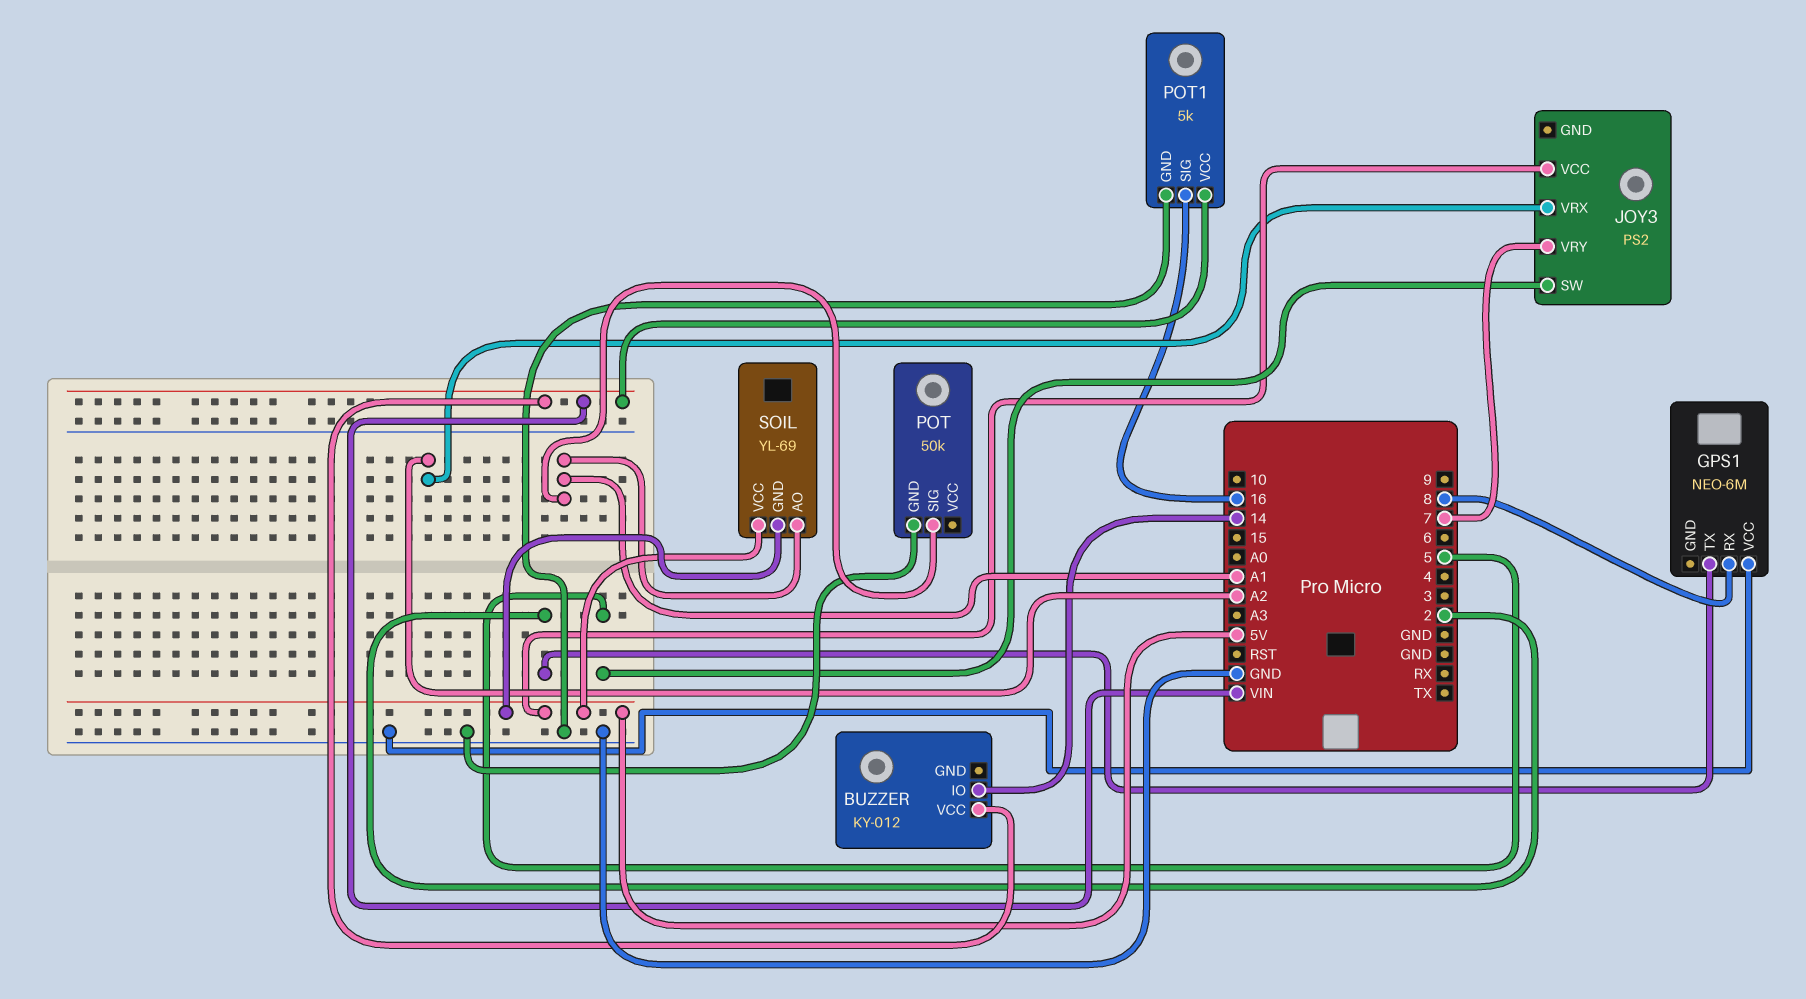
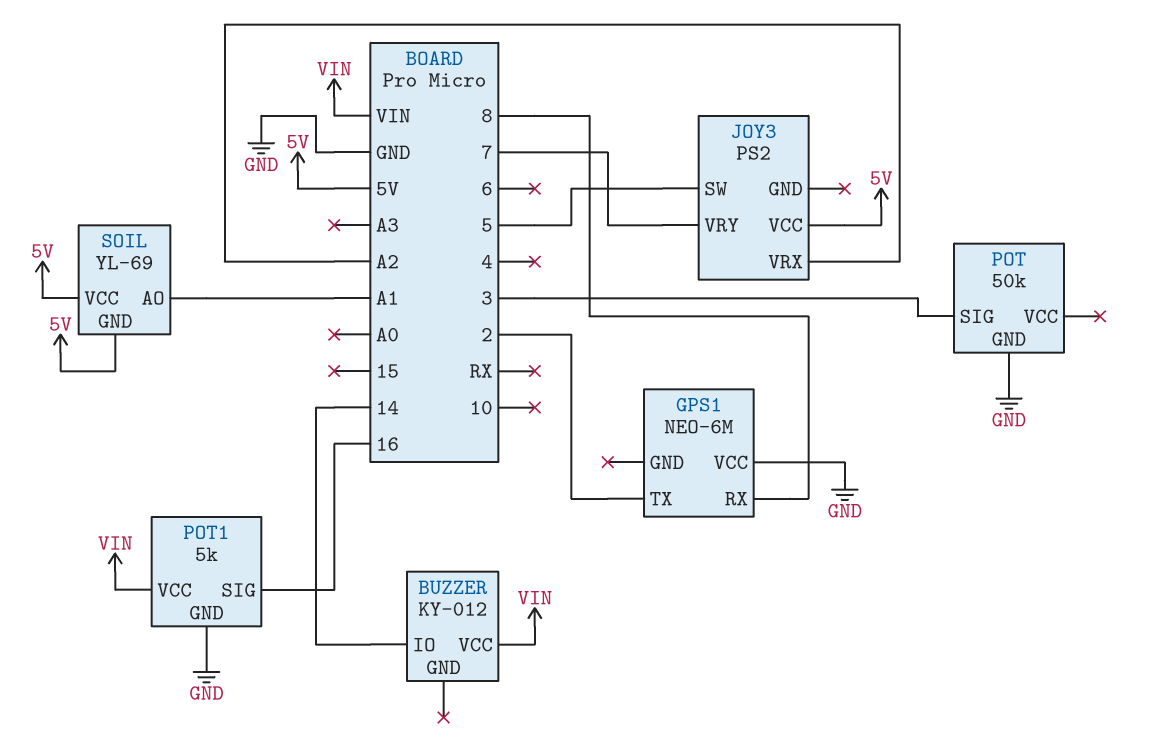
POT pin SIG: A1 -> 3

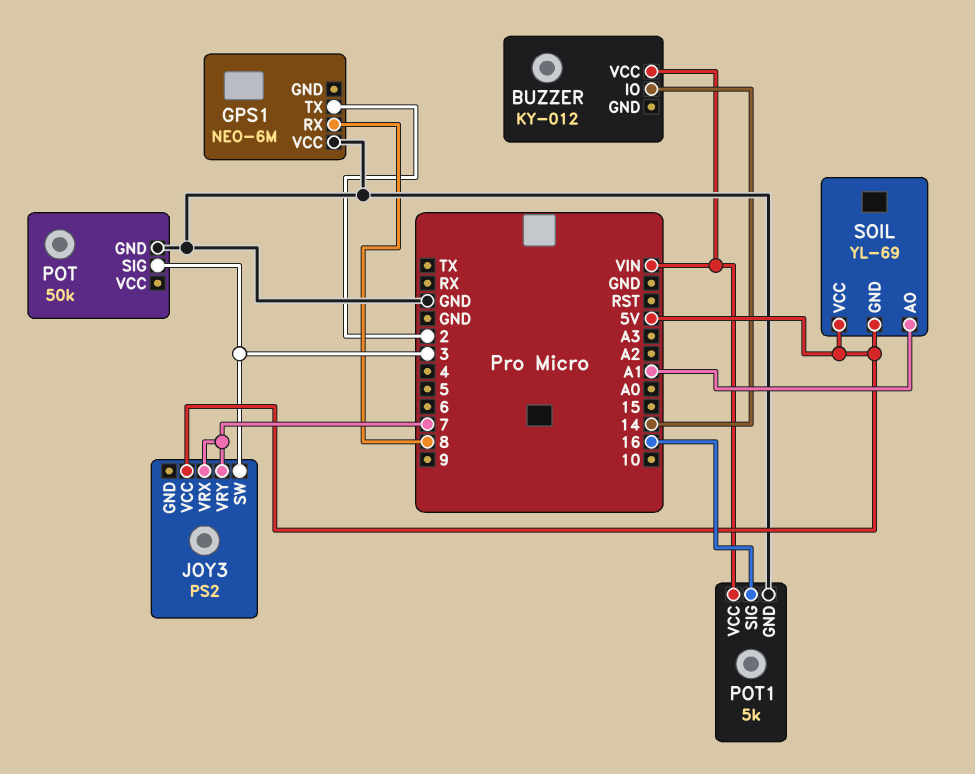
JOY3 pin SW: 5 -> 3
JOY3 pin VRX: A2 -> 7

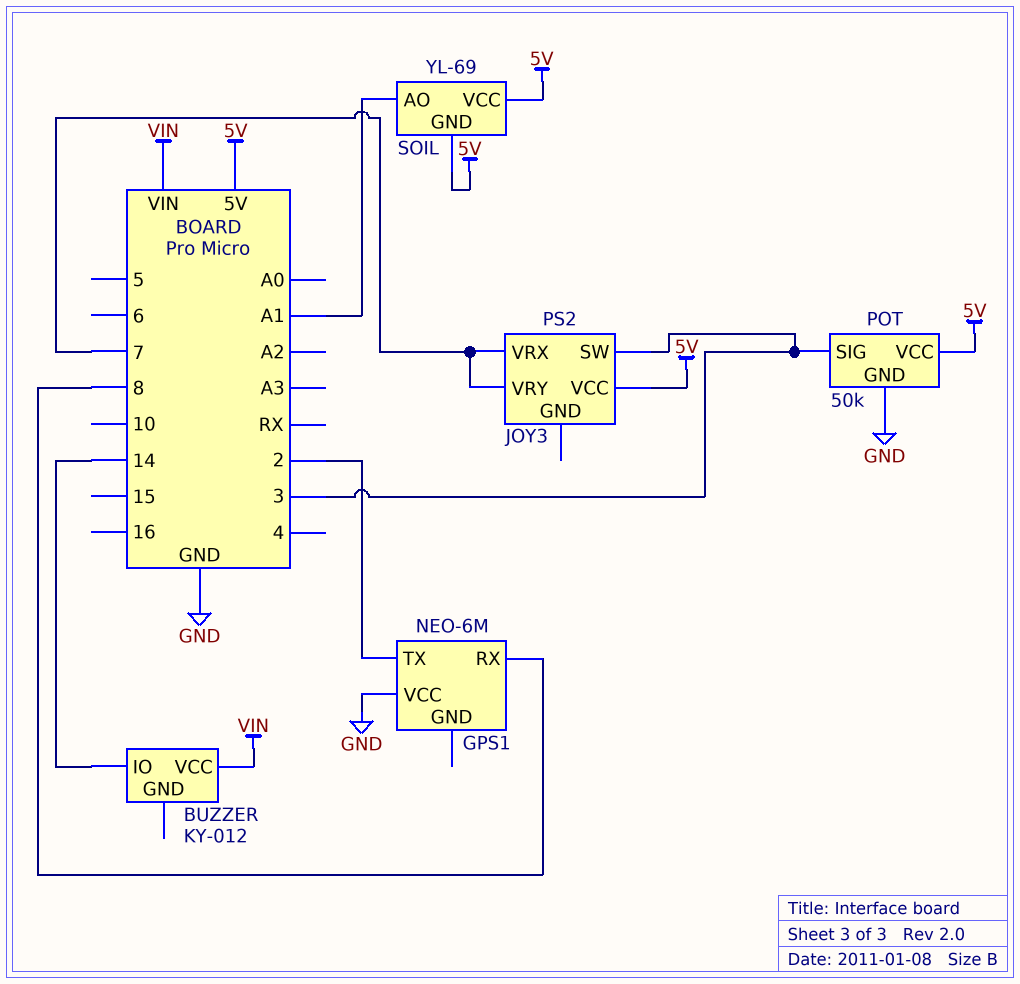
POT pin VCC: none -> 5V
POT1: 5k -> none
POT1 pin GND: GND -> none
POT1 pin SIG: 16 -> none
POT1 pin VCC: VIN -> none

